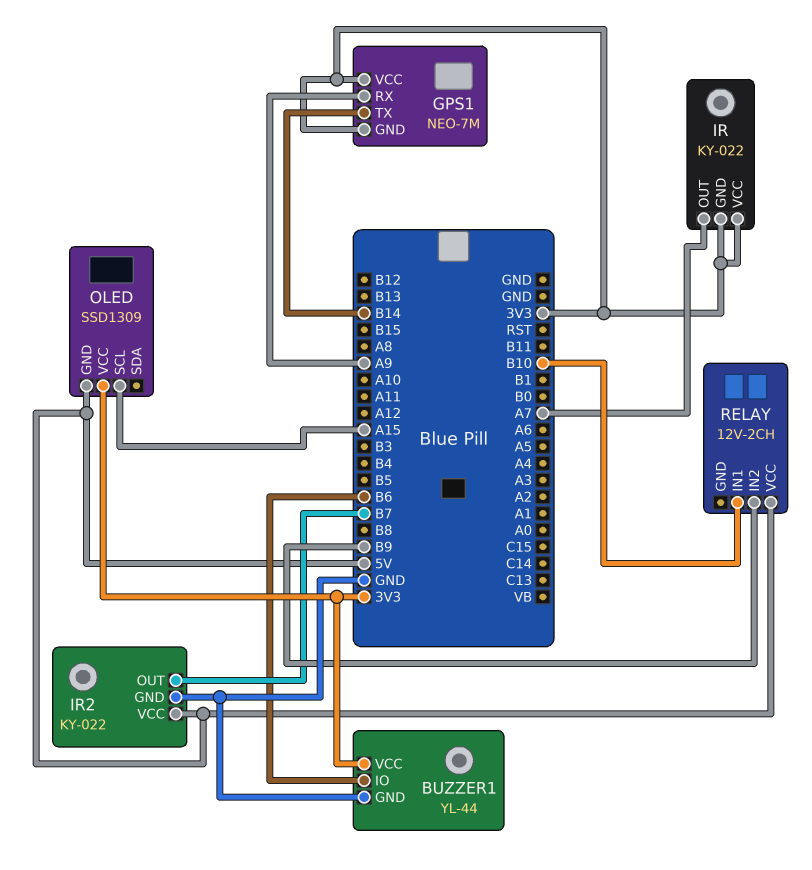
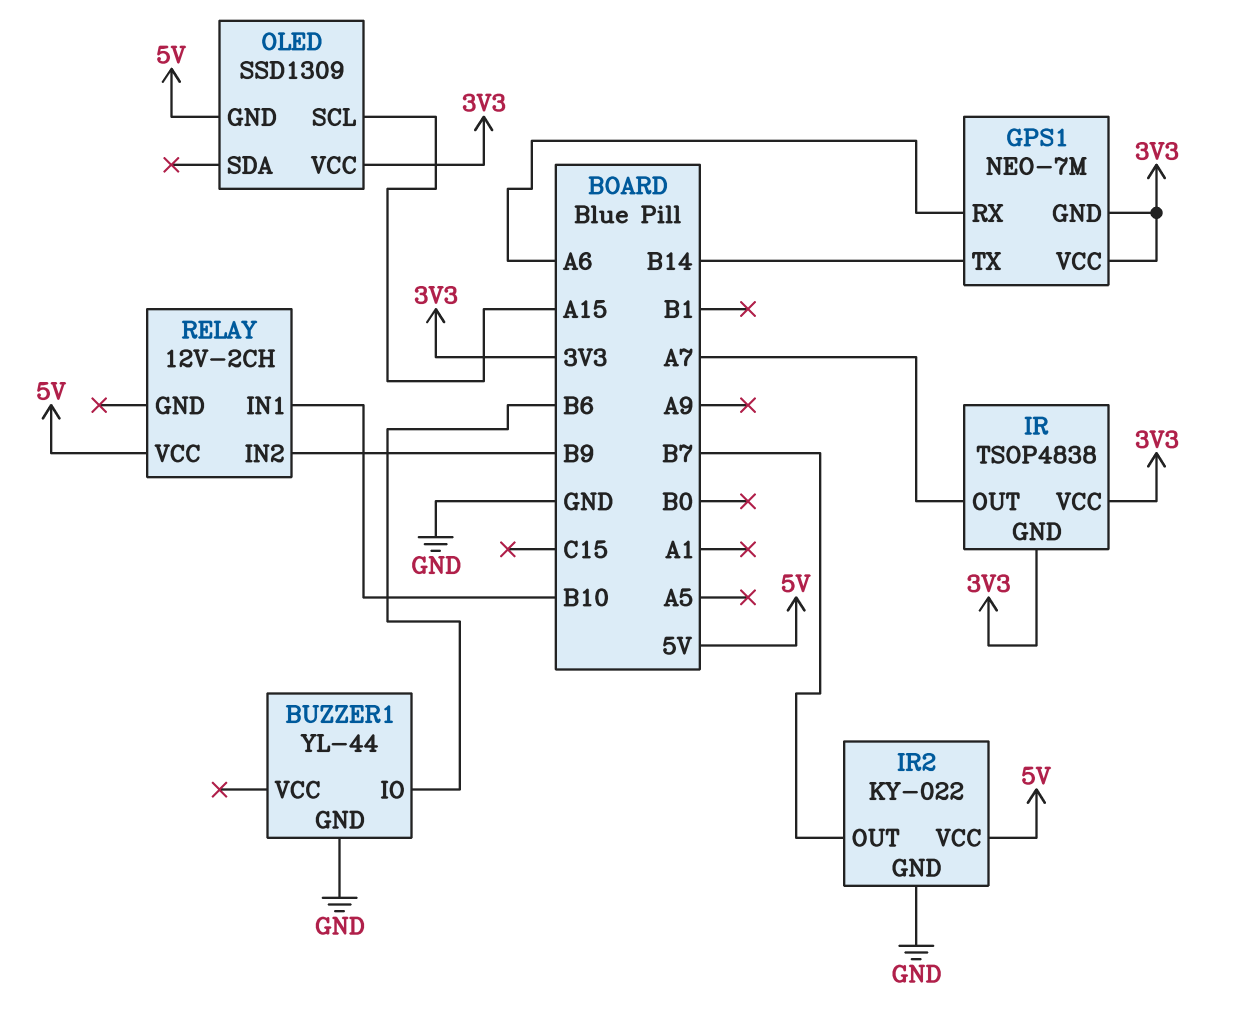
BUZZER1 pin VCC: 3V3 -> none
GPS1 pin RX: A9 -> A6
IR: KY-022 -> TSOP4838

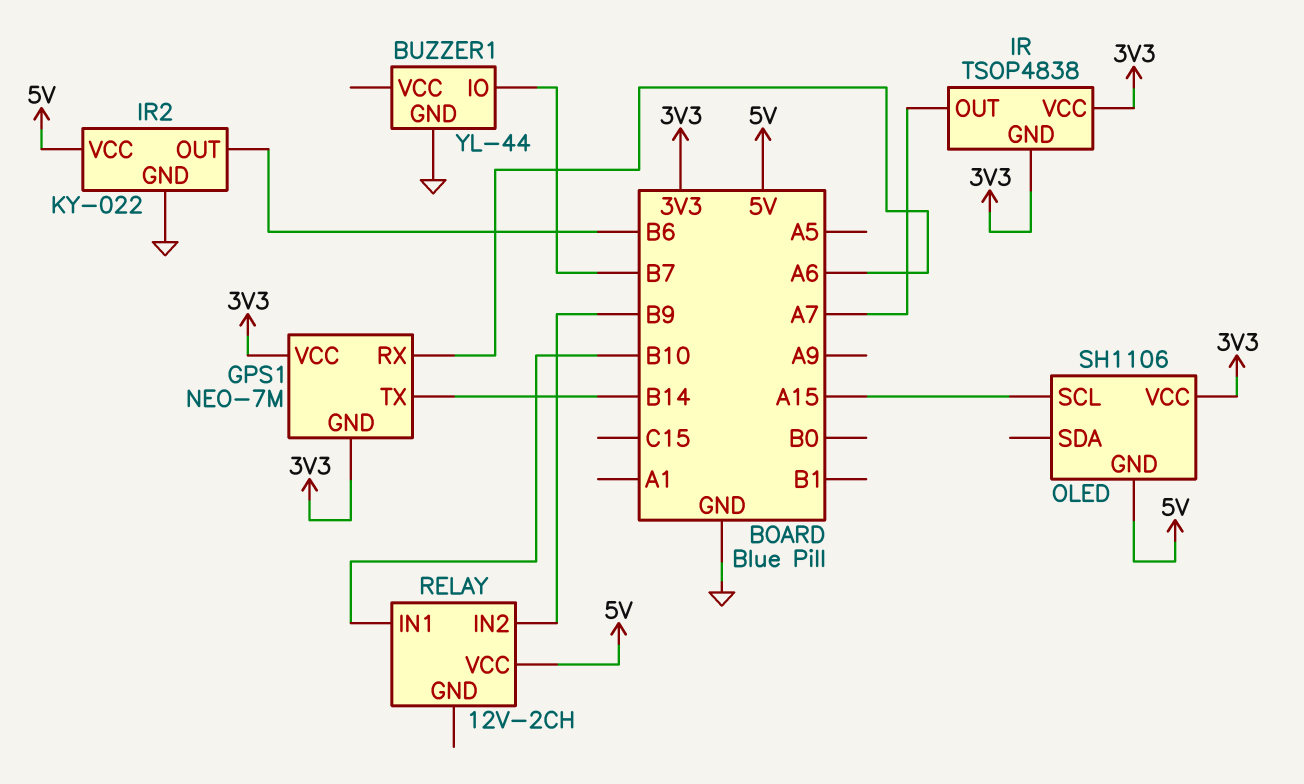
BUZZER1 pin IO: B6 -> B7
IR2 pin OUT: B7 -> B6
OLED: SSD1309 -> SH1106

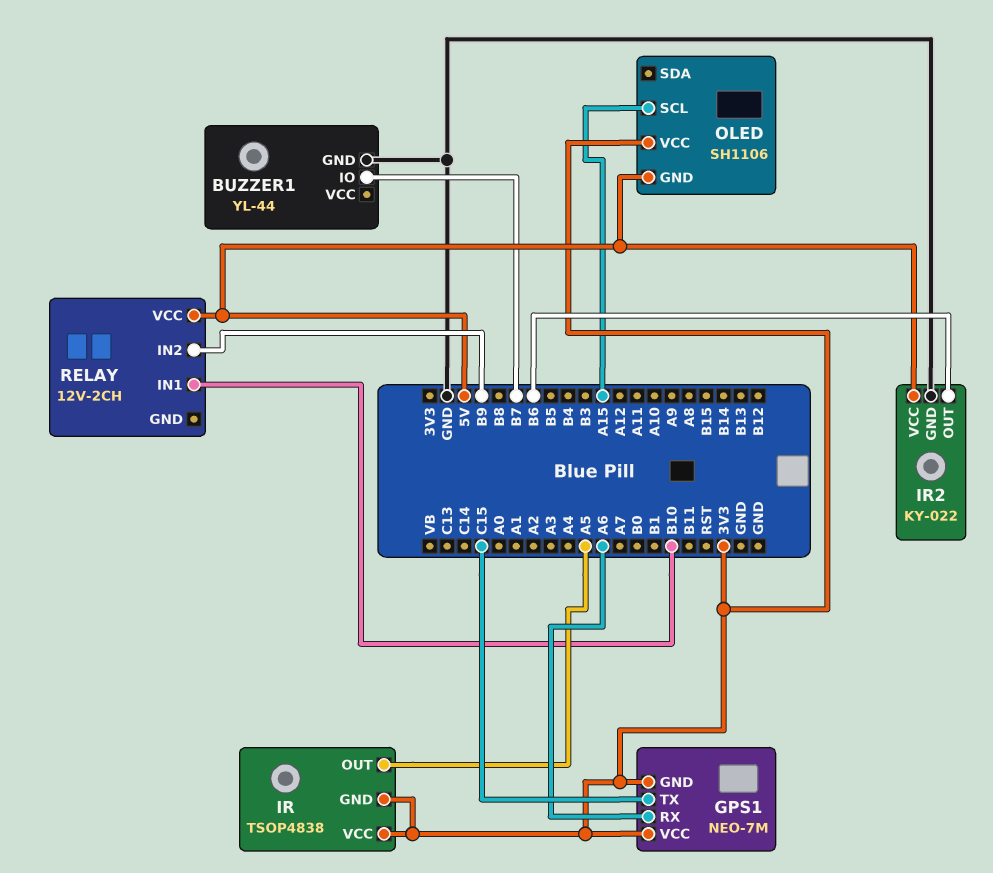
GPS1 pin TX: B14 -> C15
IR pin OUT: A7 -> A5

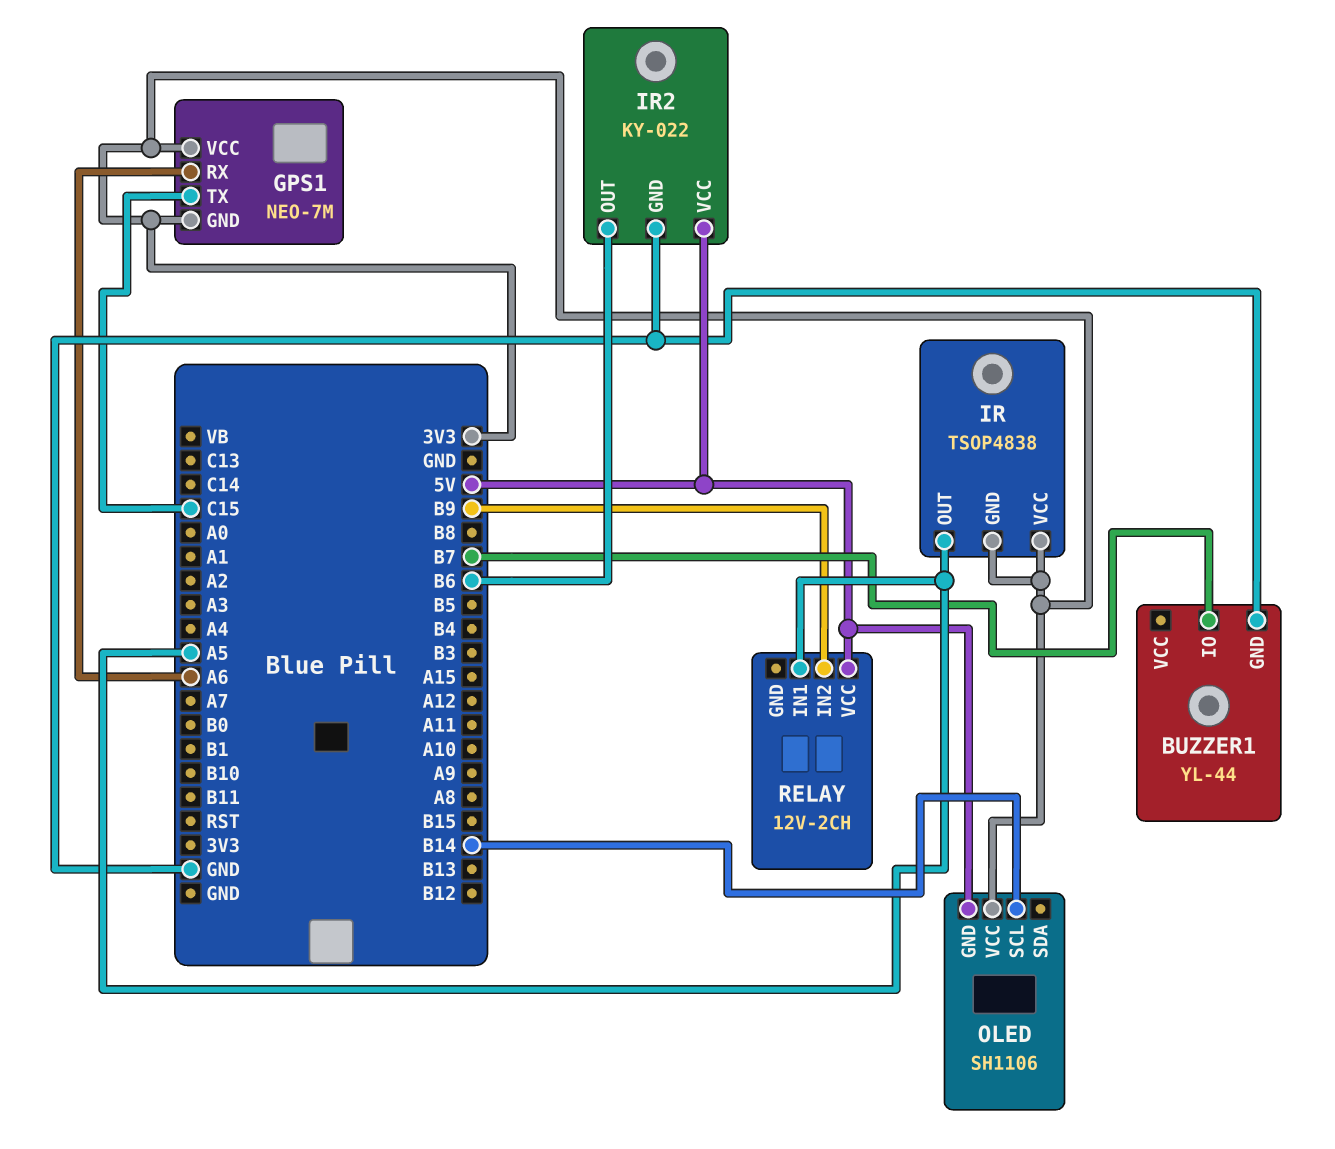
OLED pin SCL: A15 -> B14
RELAY pin IN1: B10 -> A5

